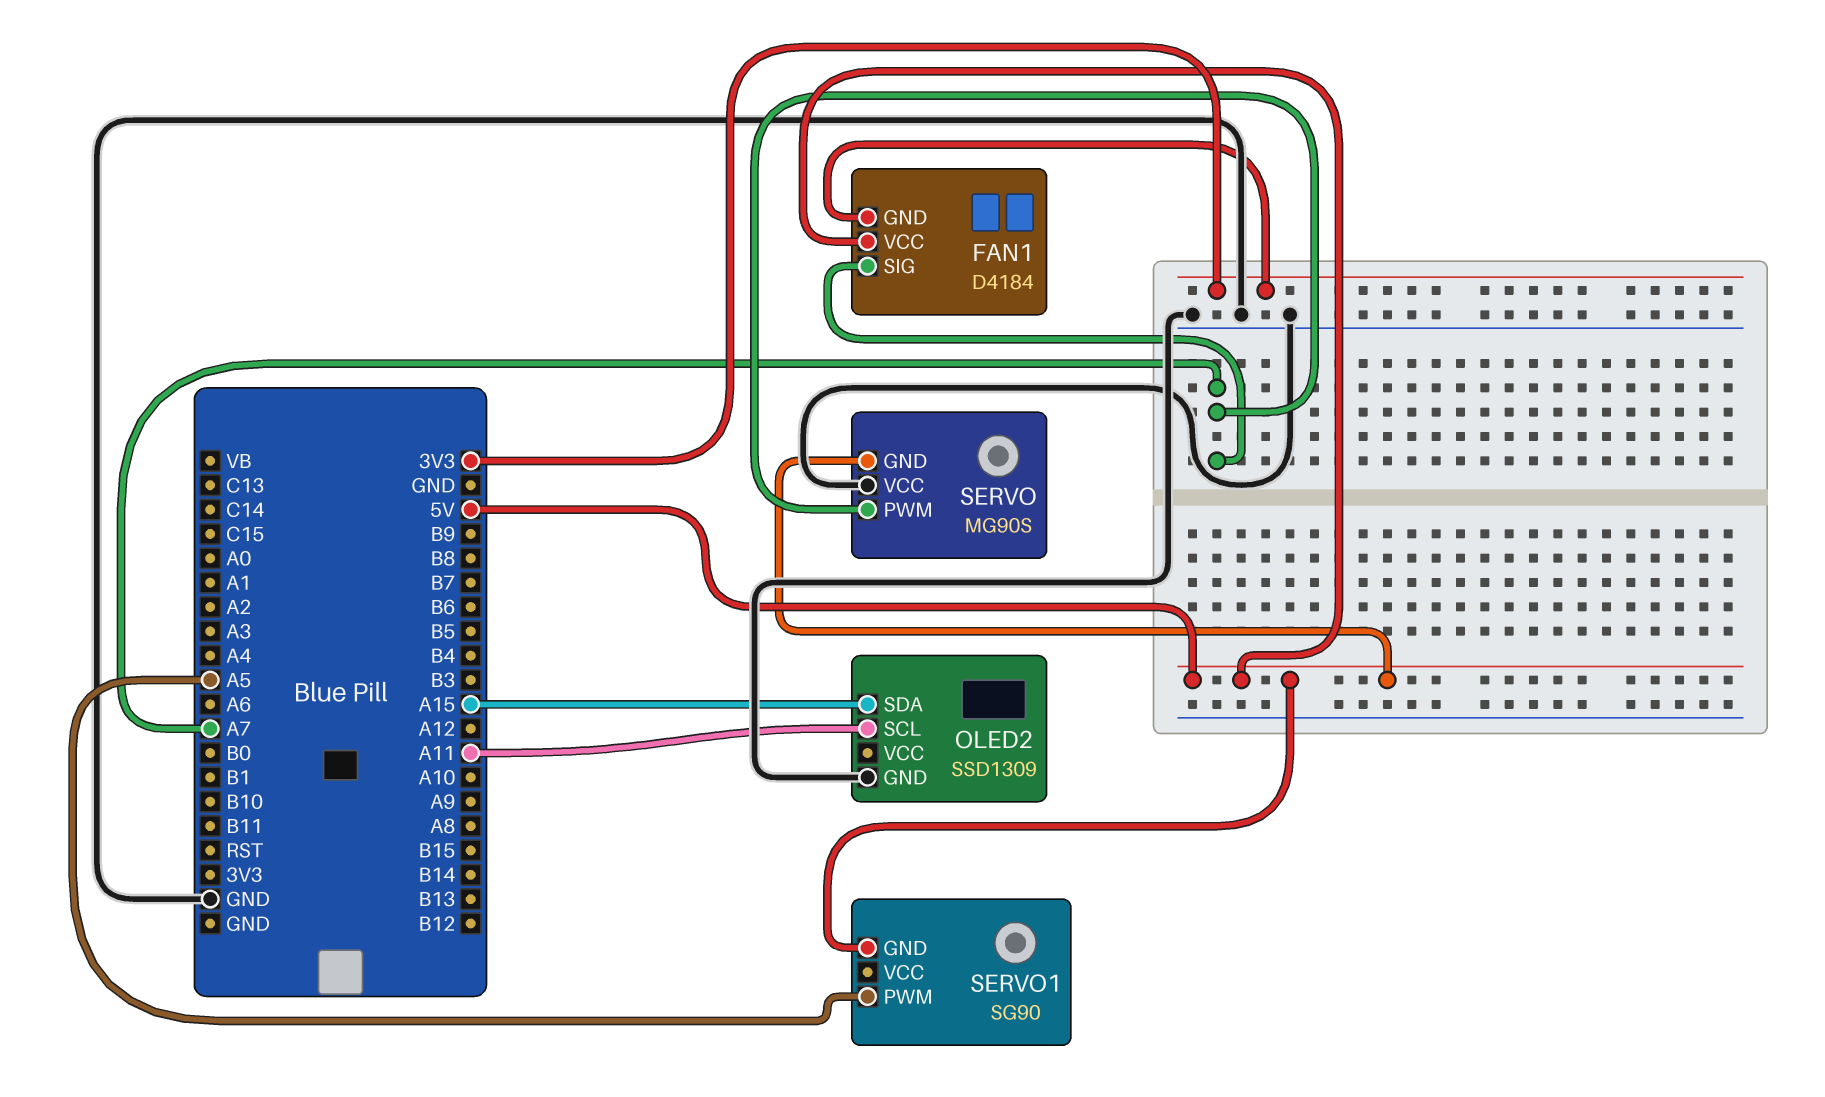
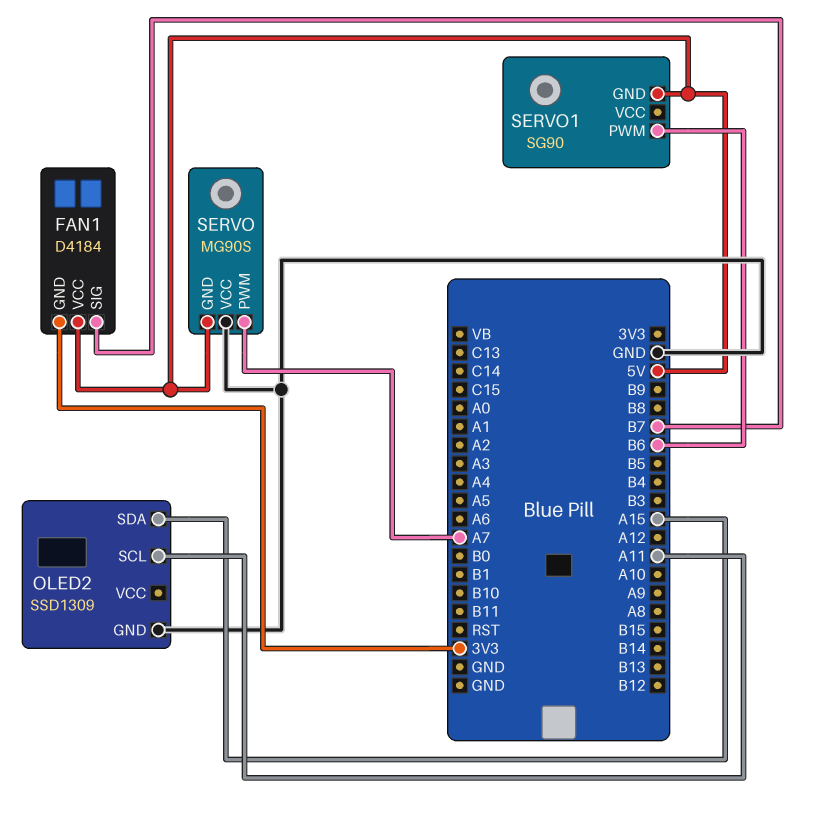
FAN1 pin SIG: A7 -> B7
SERVO1 pin PWM: A5 -> B6

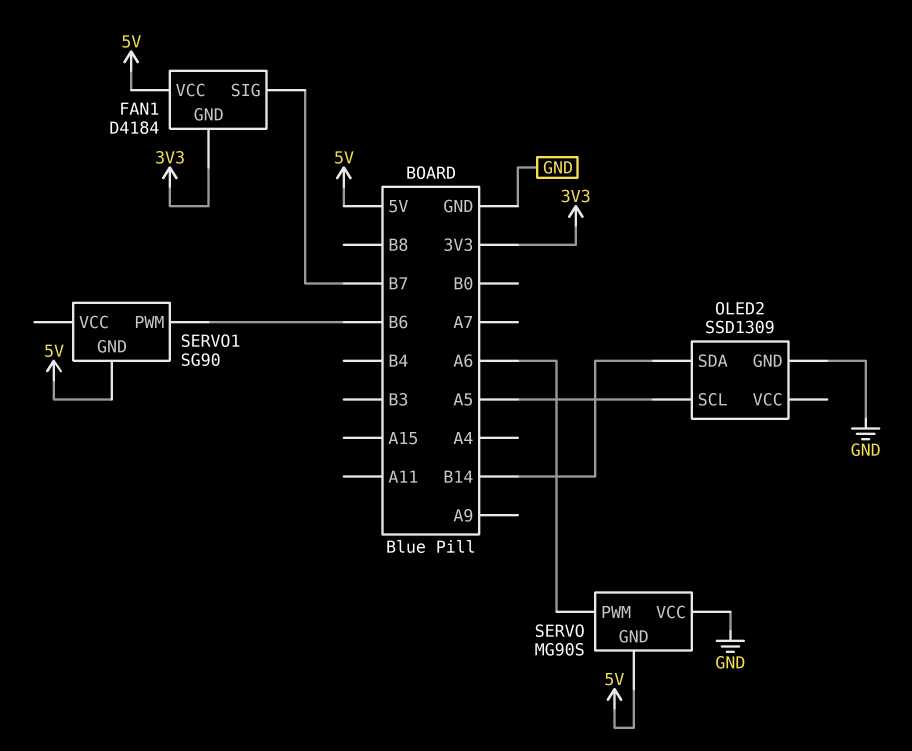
OLED2 pin SCL: A11 -> A5
OLED2 pin SDA: A15 -> B14
SERVO pin PWM: A7 -> A6

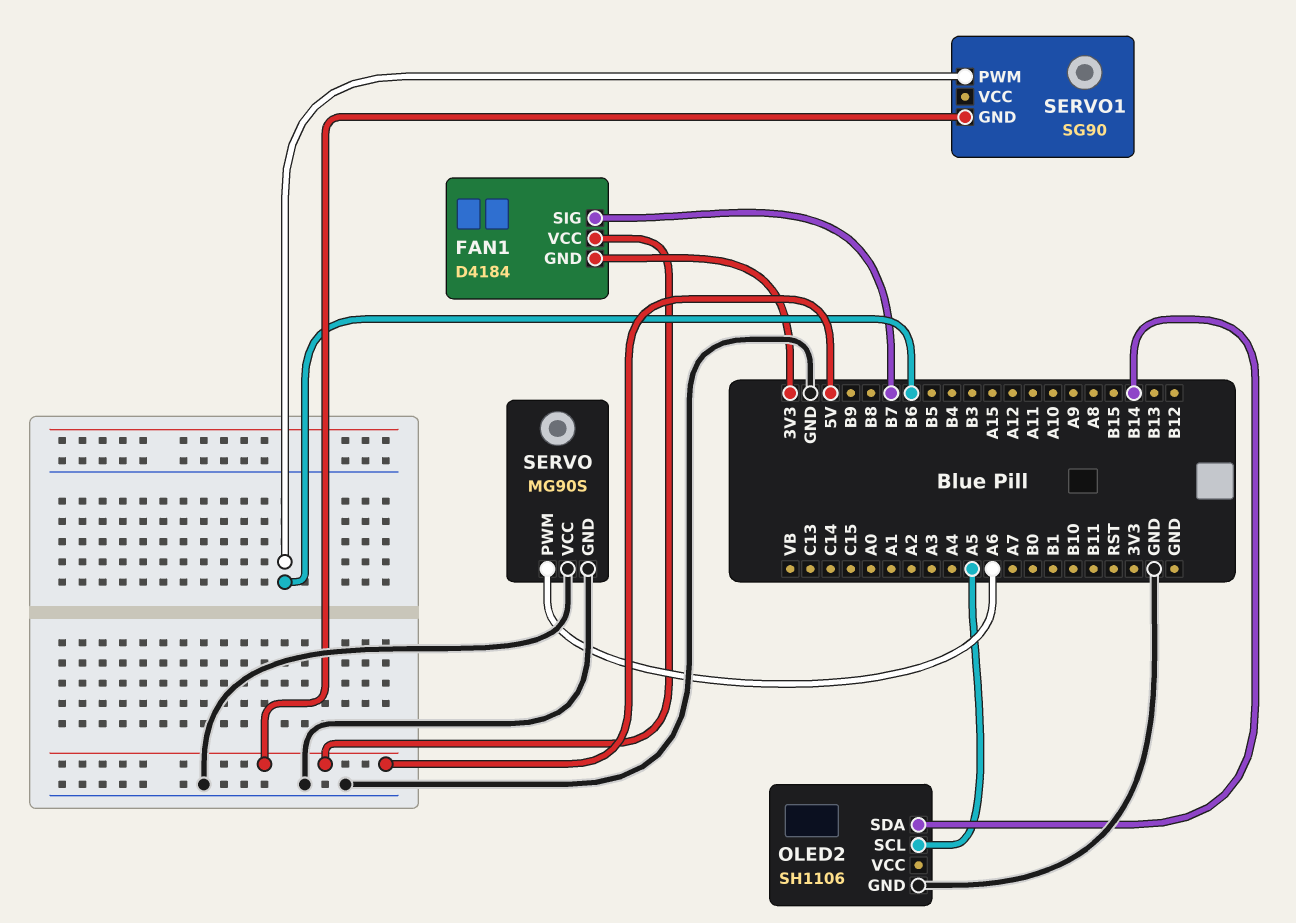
OLED2: SSD1309 -> SH1106
SERVO pin GND: 5V -> GND

